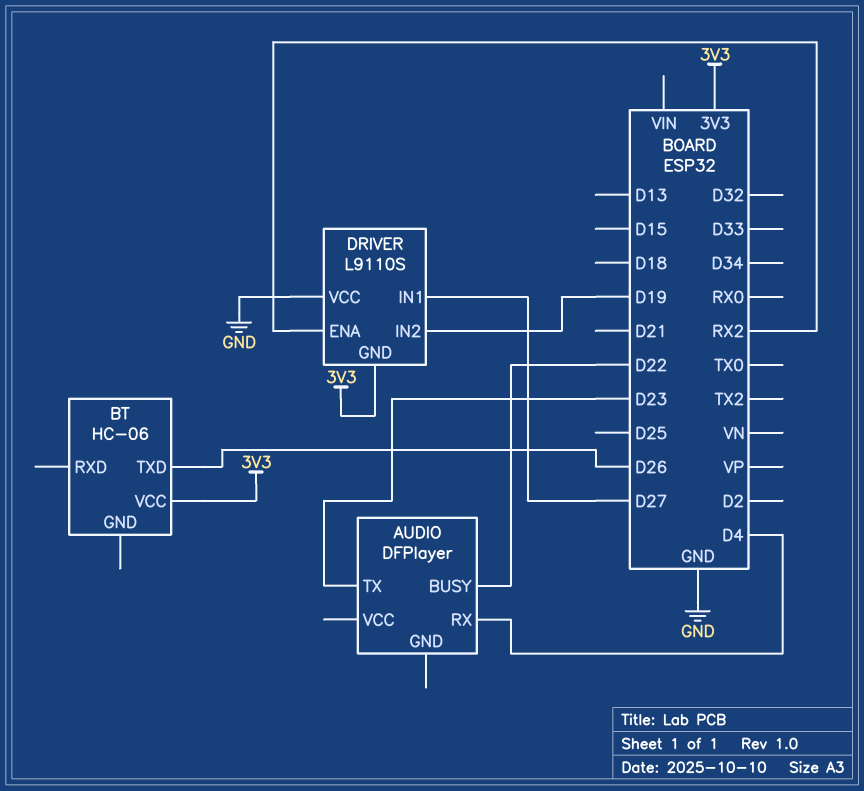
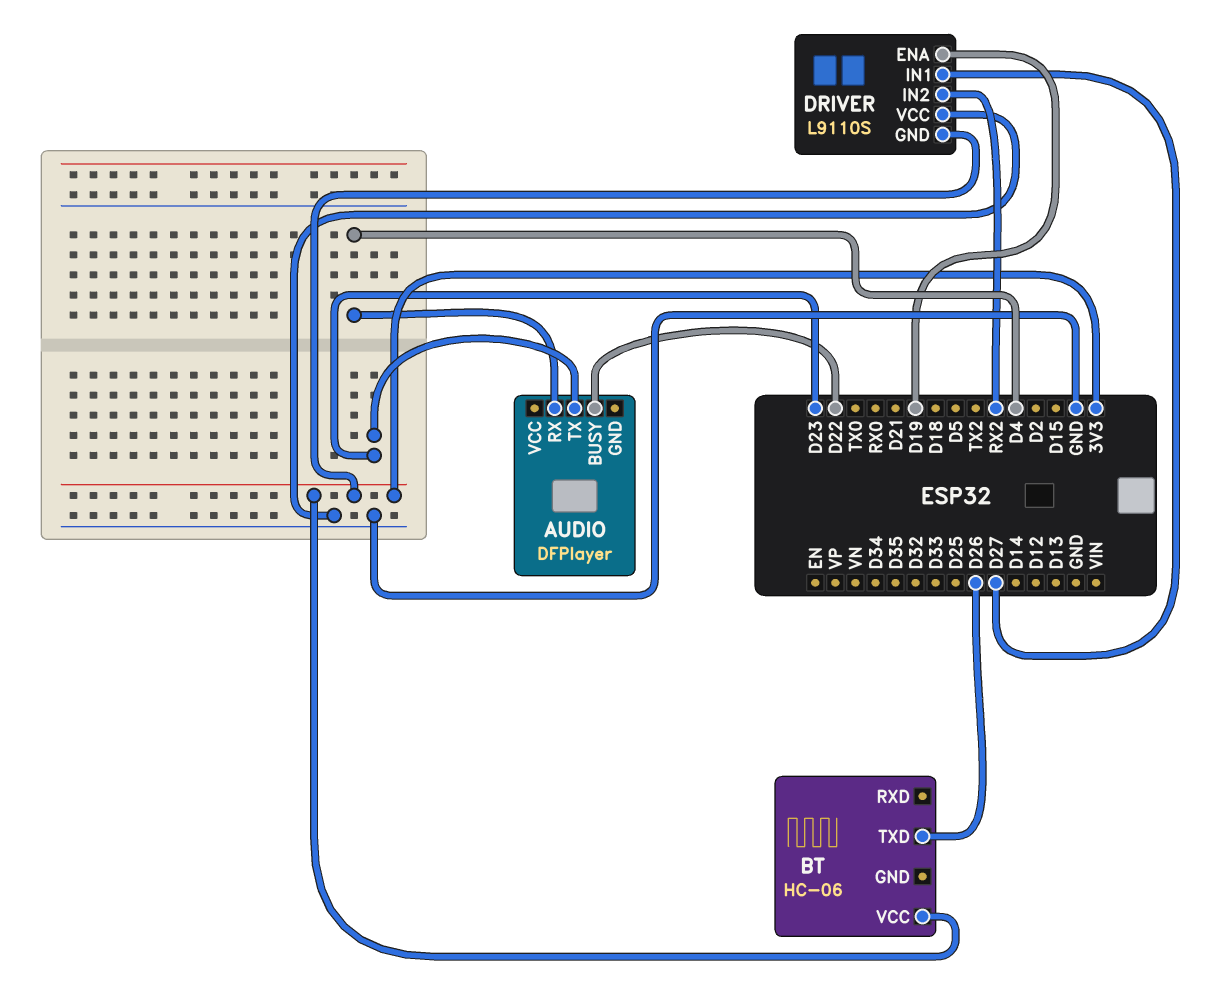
DRIVER pin ENA: RX2 -> D19
DRIVER pin IN2: D19 -> RX2

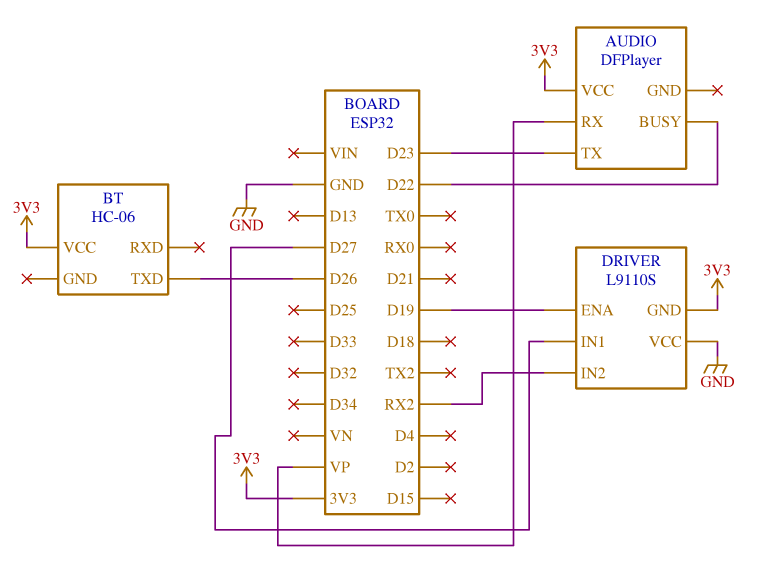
AUDIO pin RX: D4 -> VP
AUDIO pin VCC: none -> 3V3

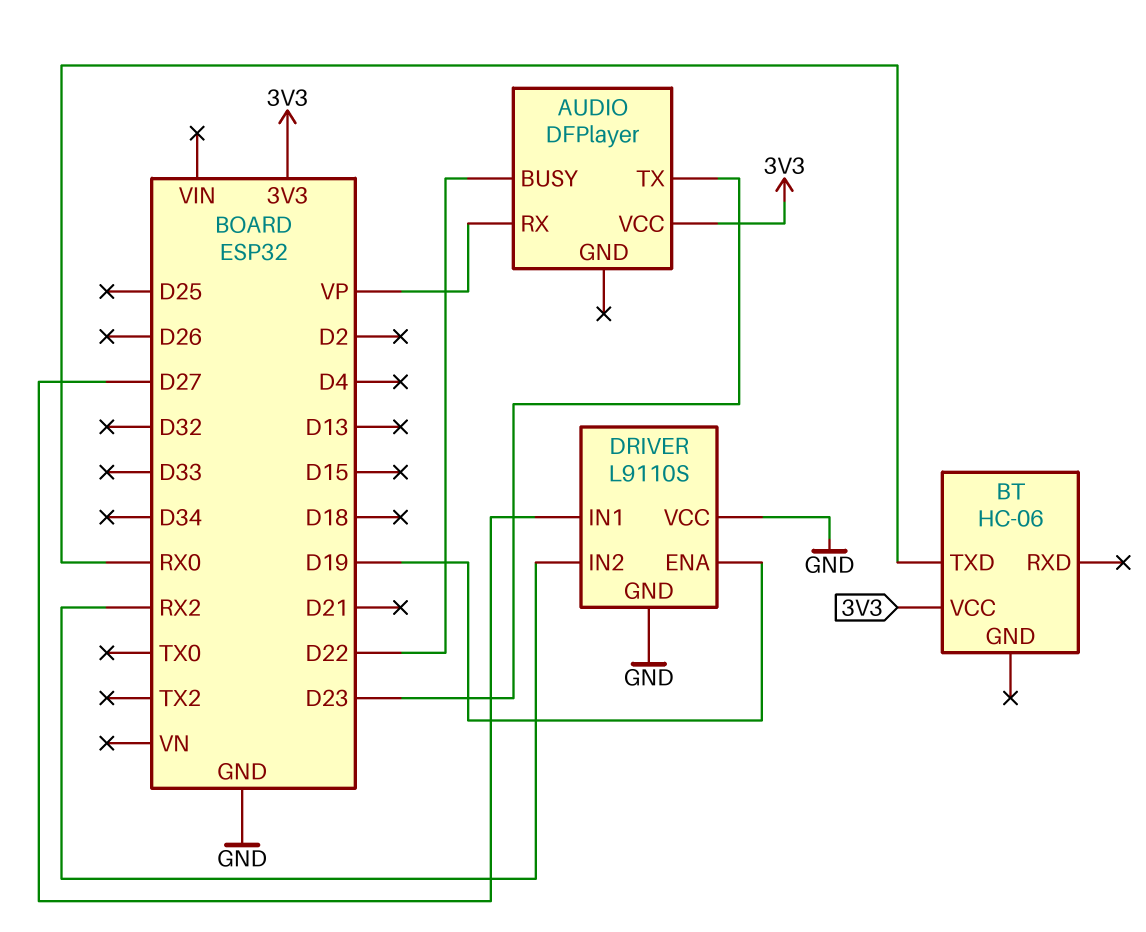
BT pin TXD: D26 -> RX0
DRIVER pin GND: 3V3 -> GND

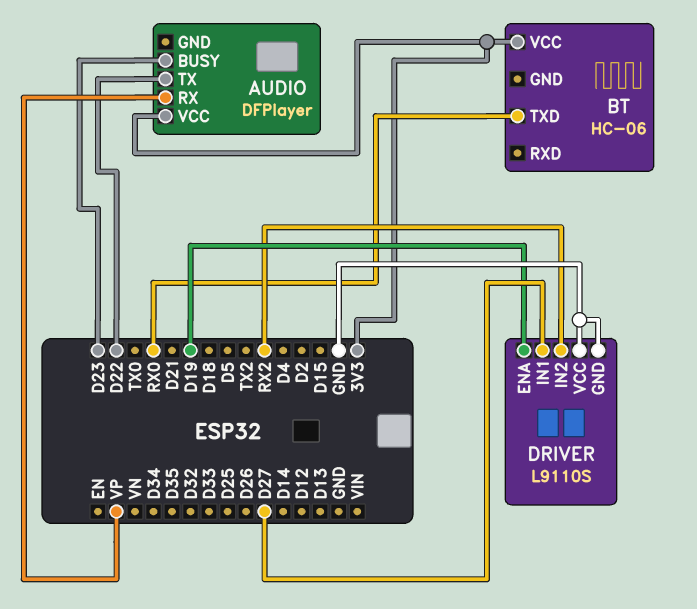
AUDIO pin BUSY: D22 -> D23
AUDIO pin TX: D23 -> D22

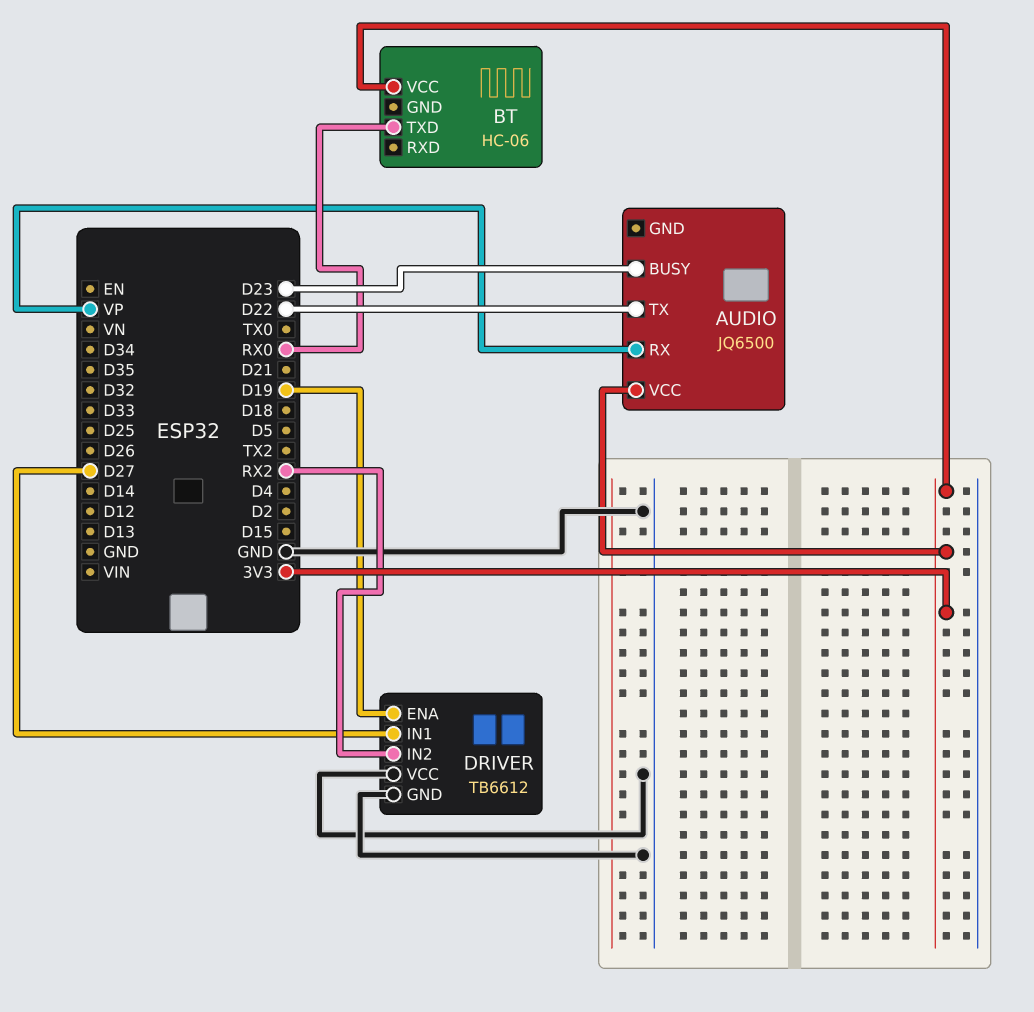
AUDIO: DFPlayer -> JQ6500
DRIVER: L9110S -> TB6612

